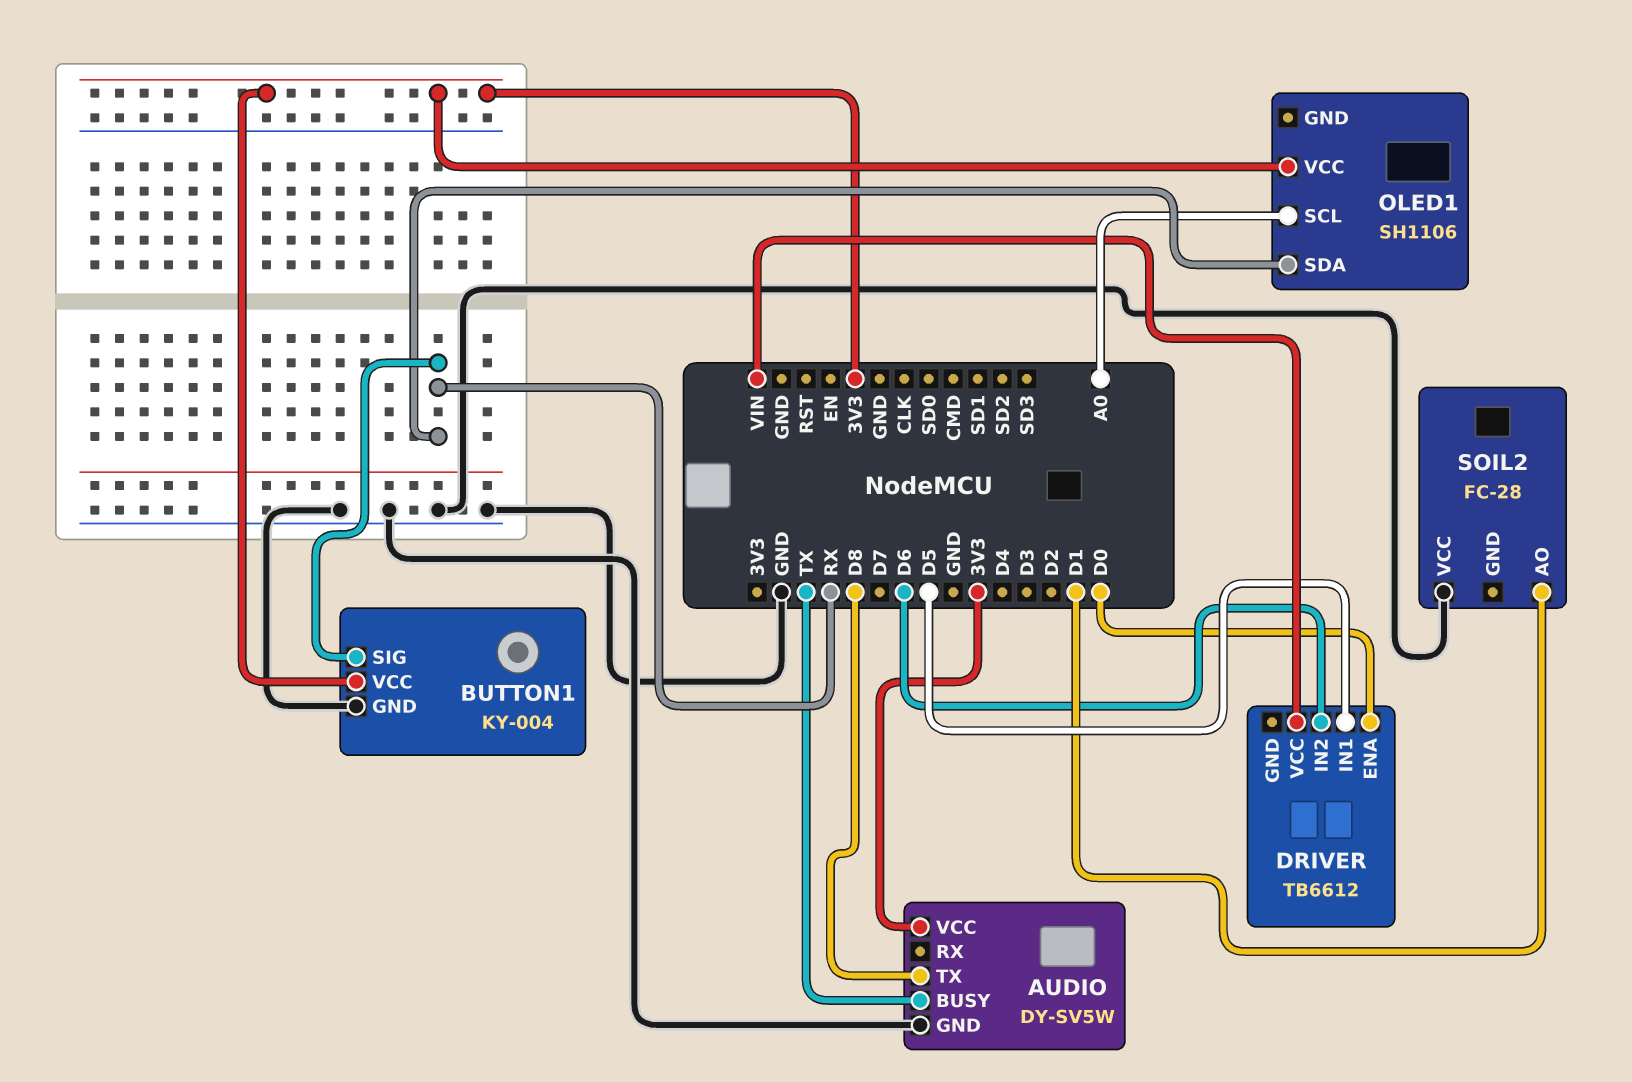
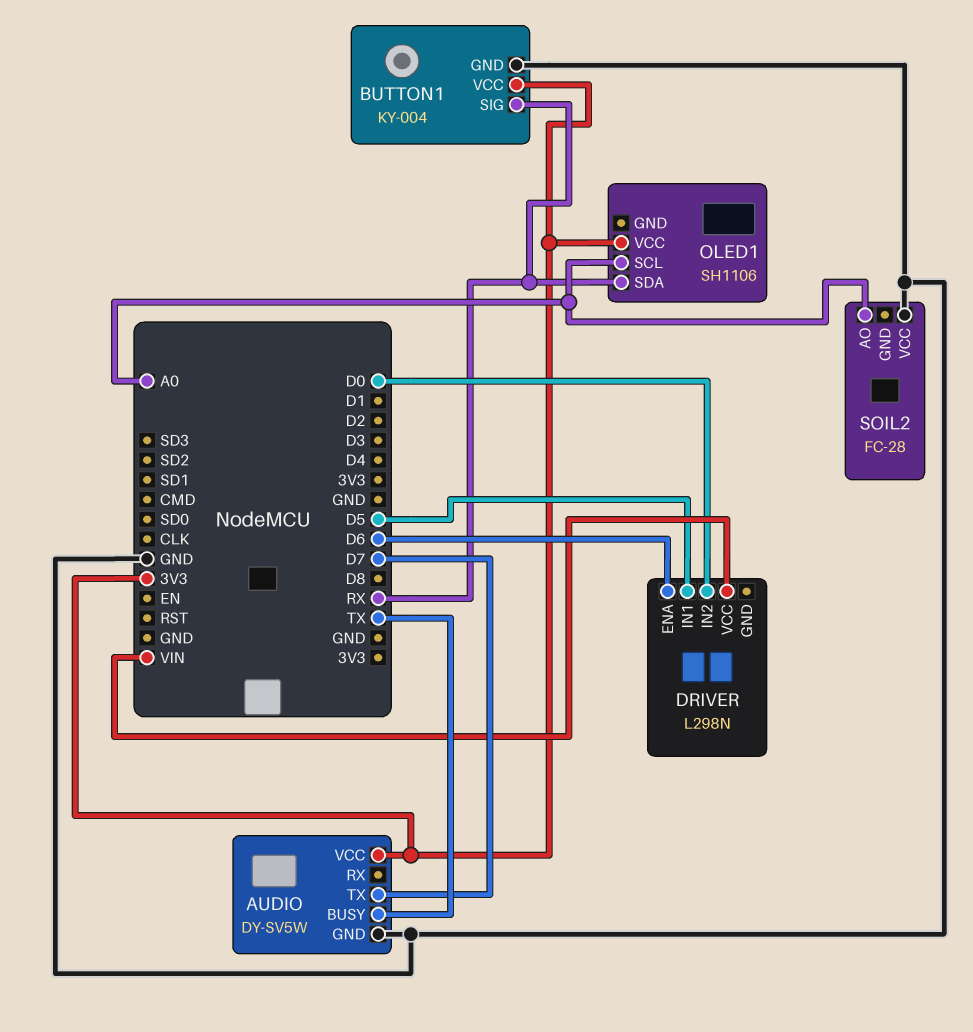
AUDIO pin TX: D8 -> D7
DRIVER: TB6612 -> L298N
DRIVER pin ENA: D0 -> D6
DRIVER pin IN2: D6 -> D0
SOIL2 pin AO: D1 -> A0

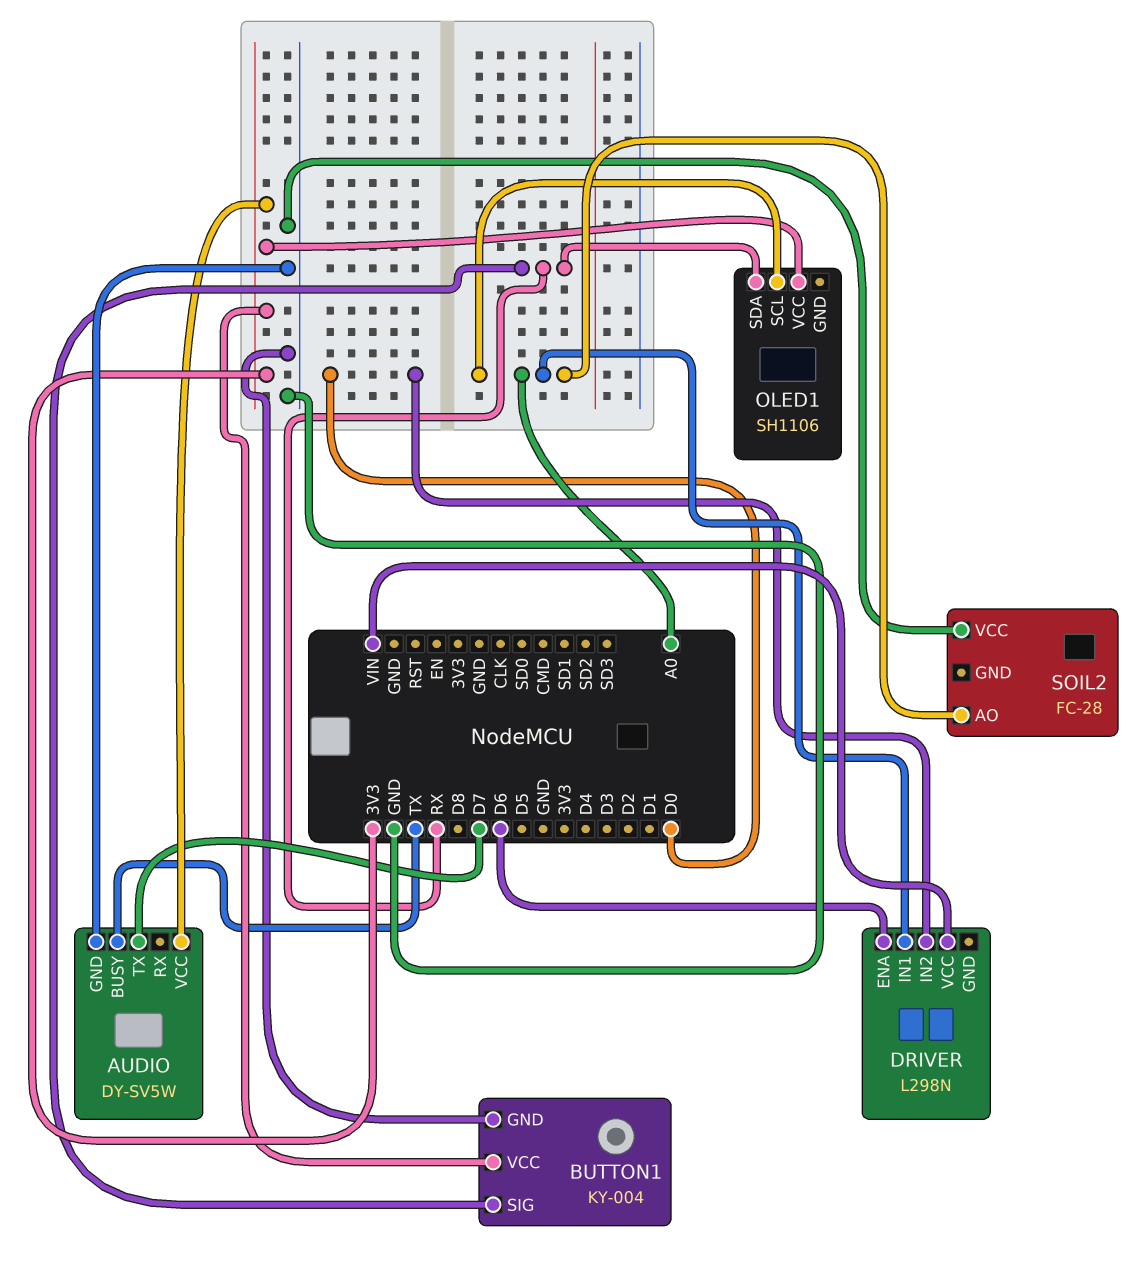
DRIVER pin IN1: D5 -> A0

